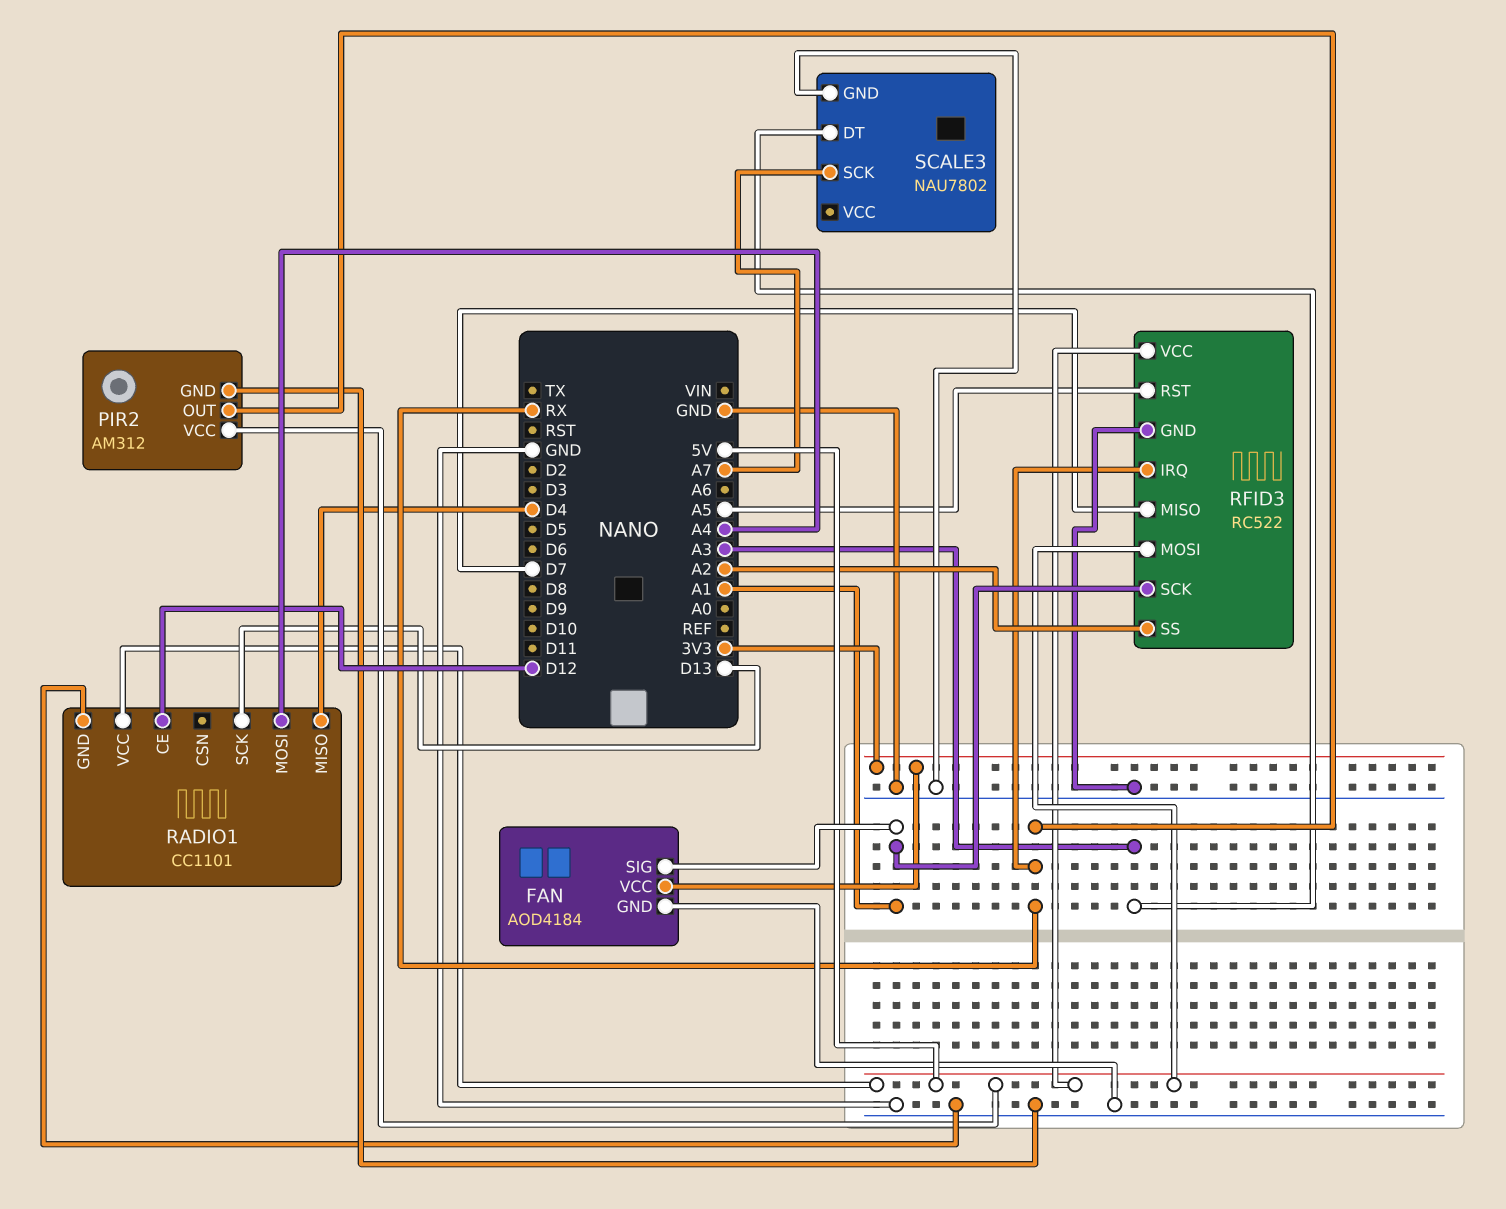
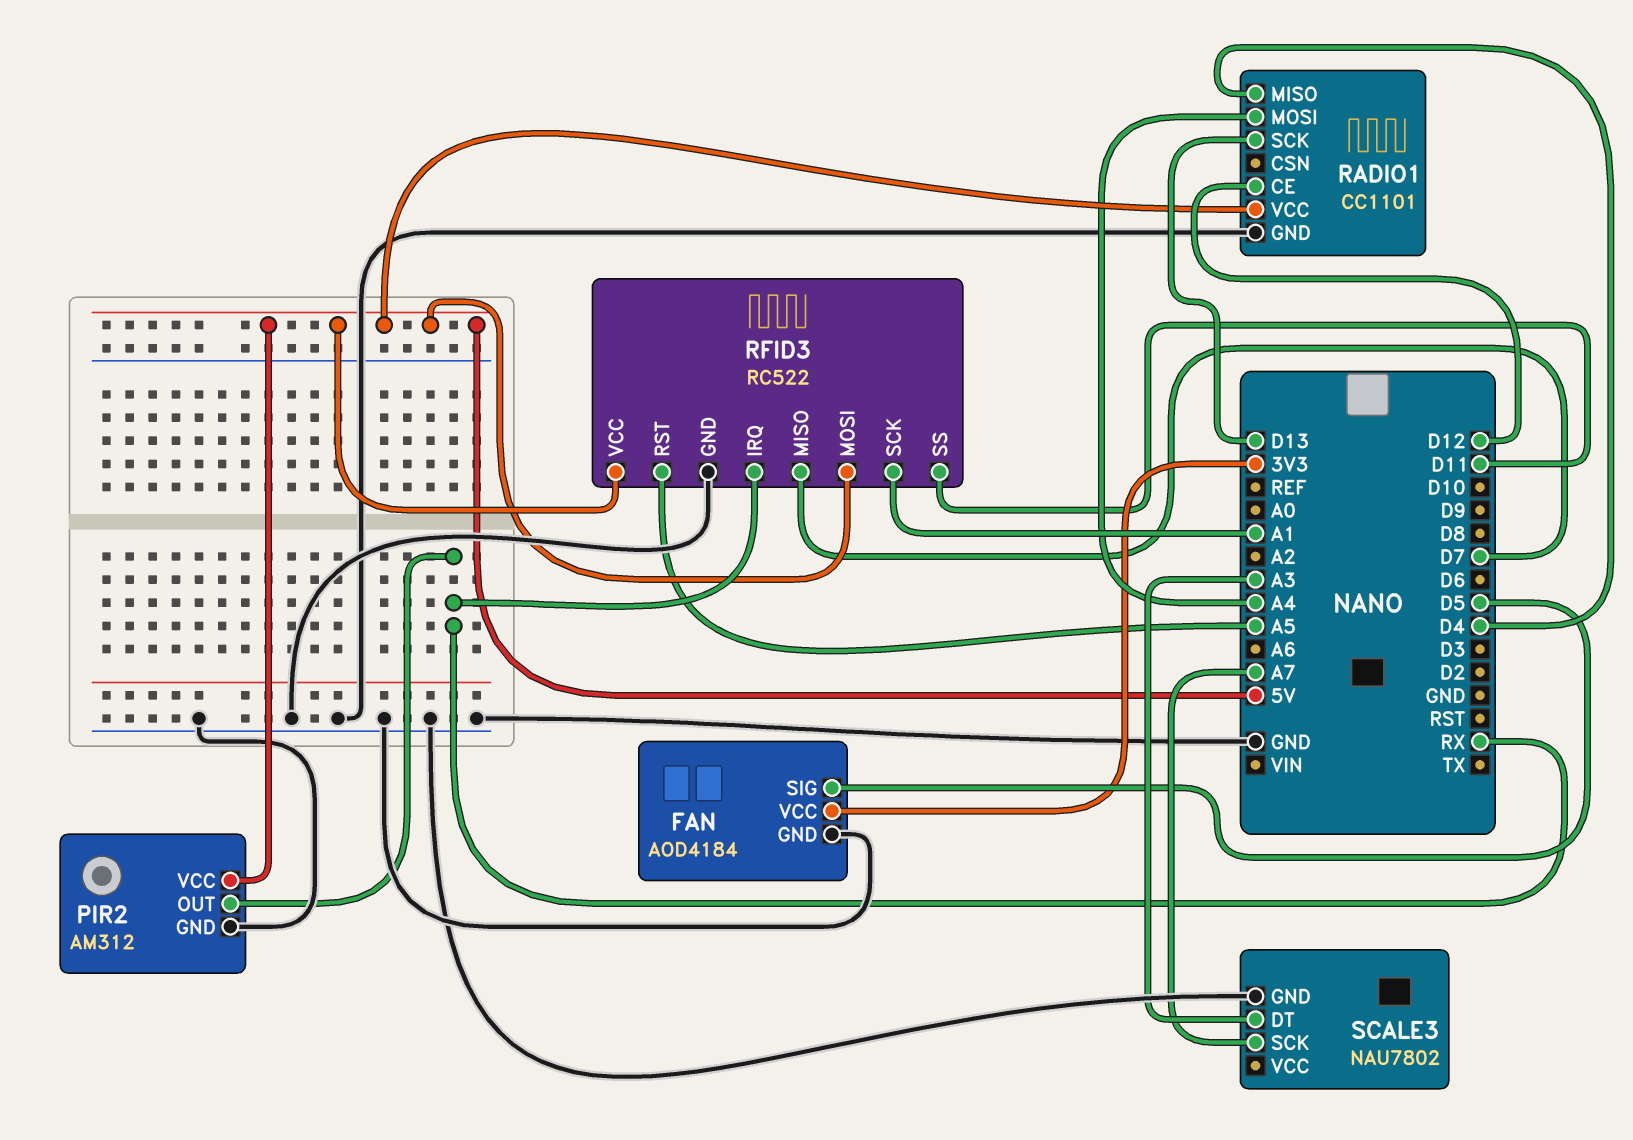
FAN pin SIG: A1 -> D5
RFID3 pin SS: A2 -> D11

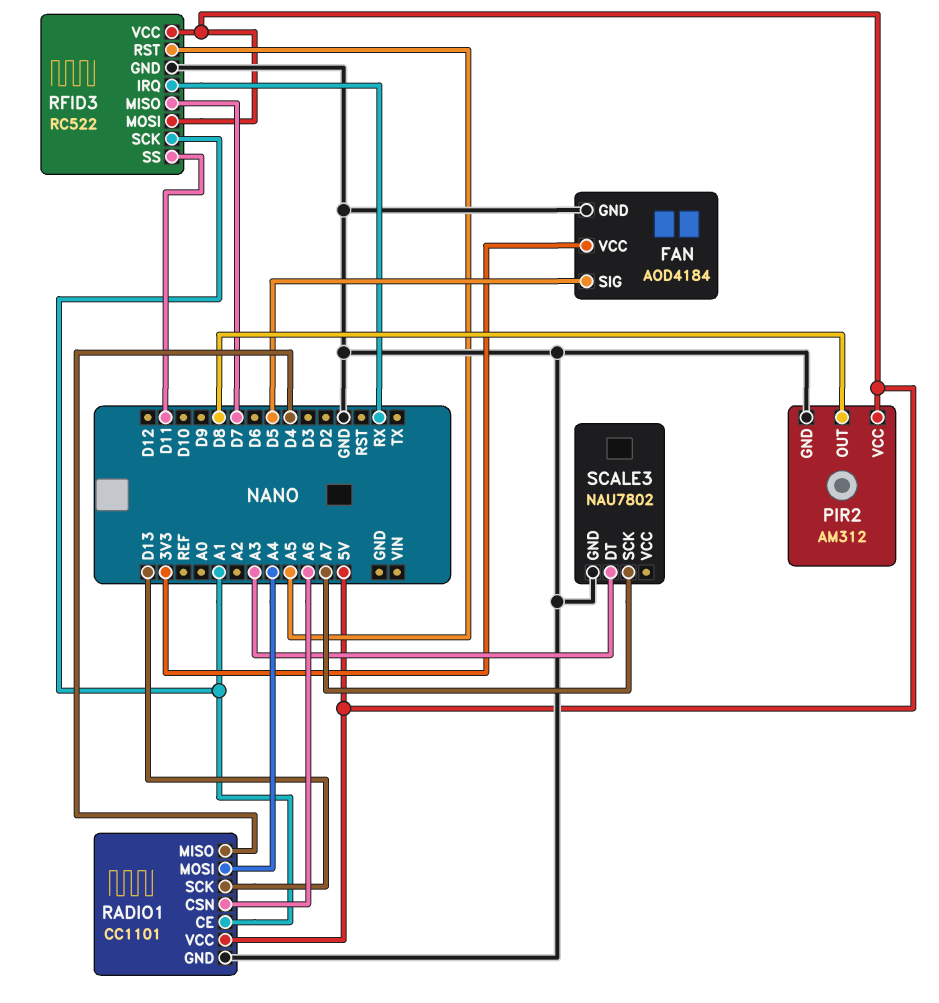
PIR2 pin OUT: RX -> D8
RADIO1 pin CE: D12 -> A1
RADIO1 pin CSN: none -> A6

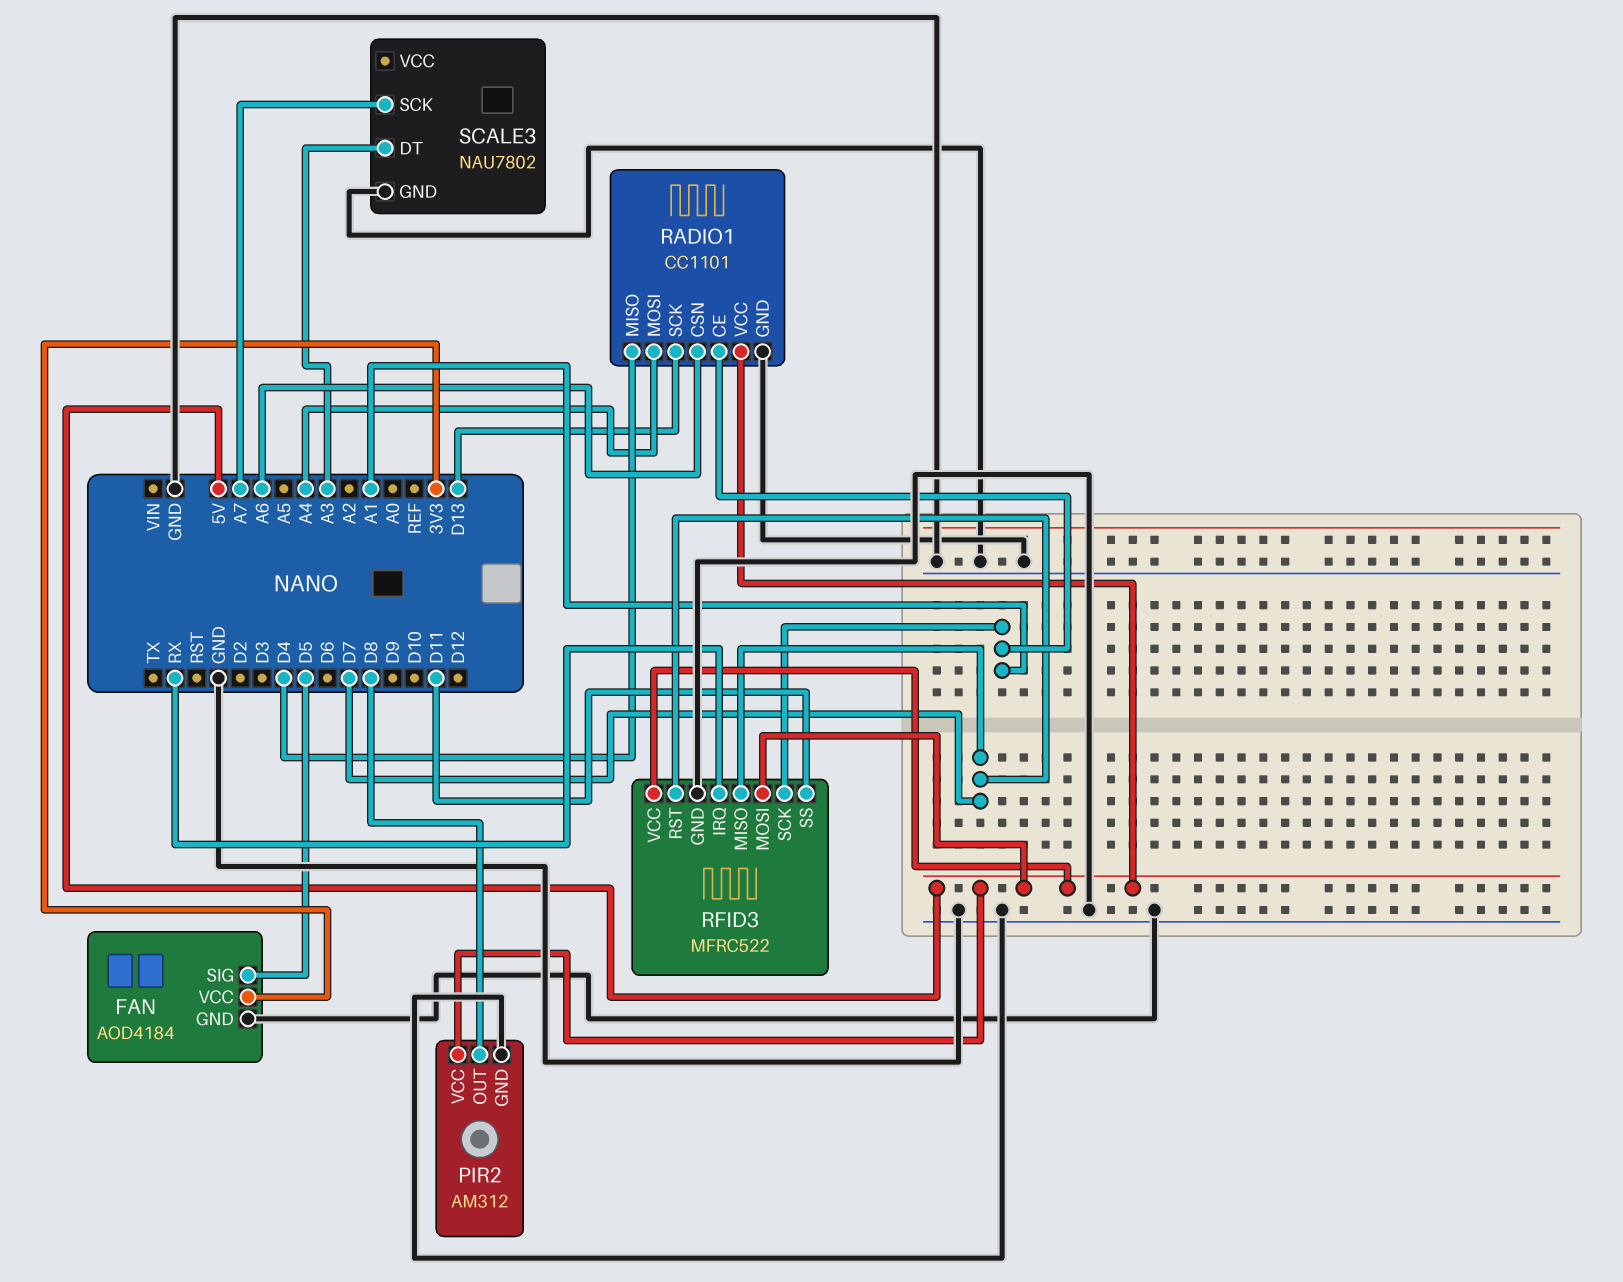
RFID3: RC522 -> MFRC522
RFID3 pin RST: A5 -> D7

